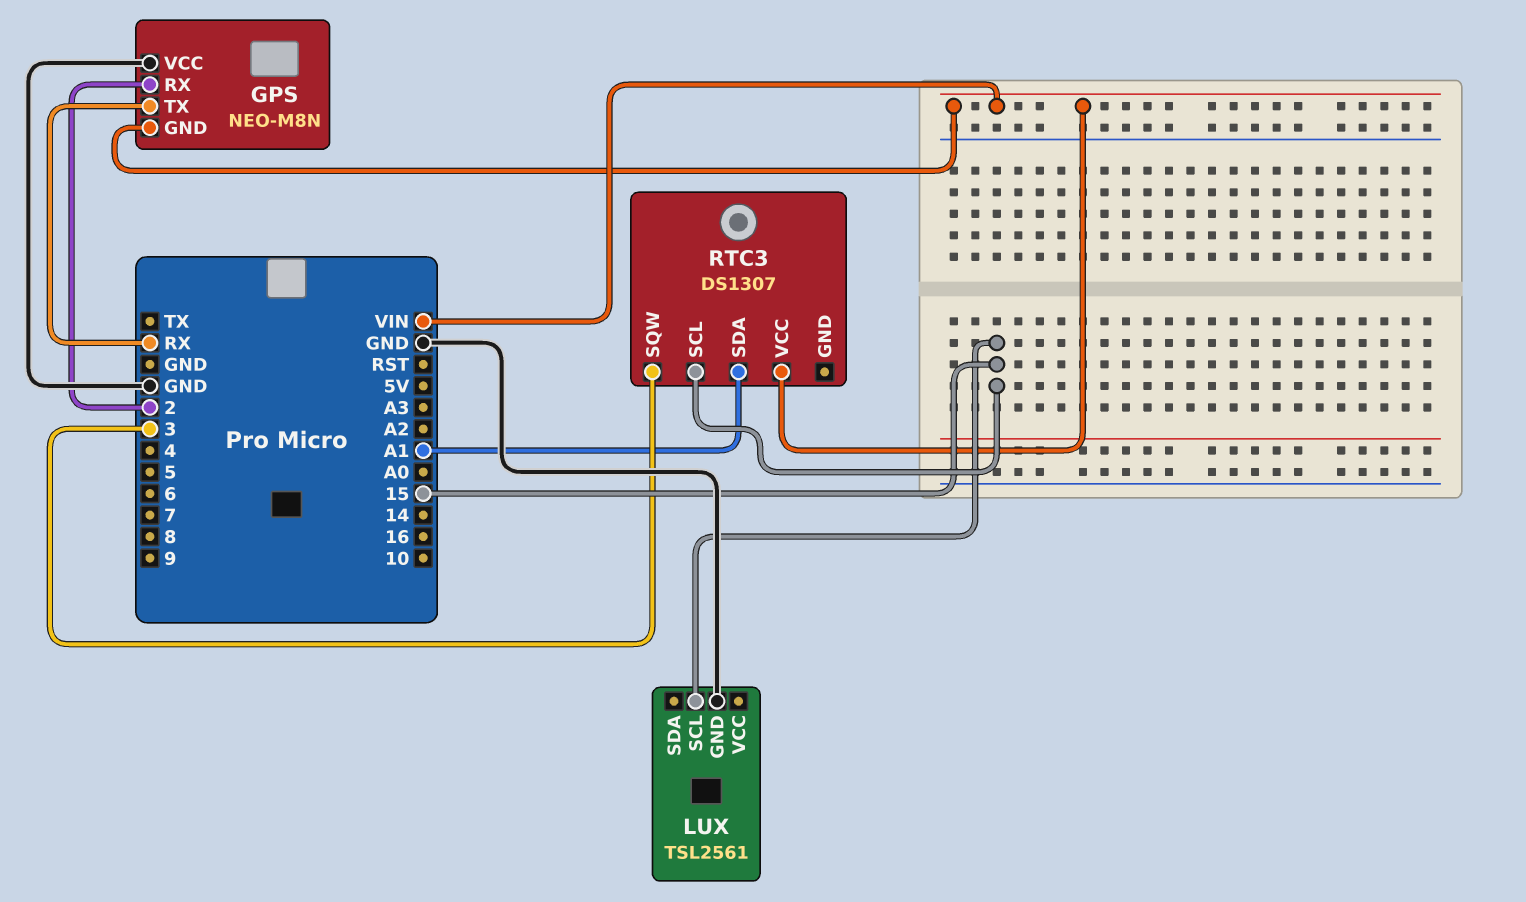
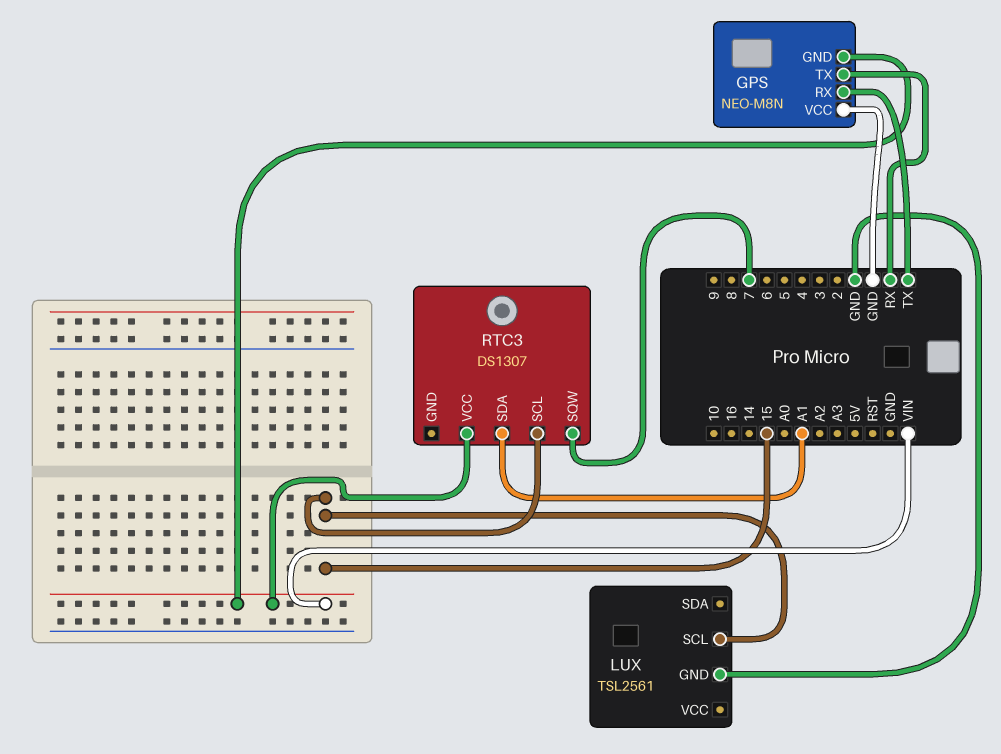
GPS pin RX: 2 -> TX
RTC3 pin SQW: 3 -> 7

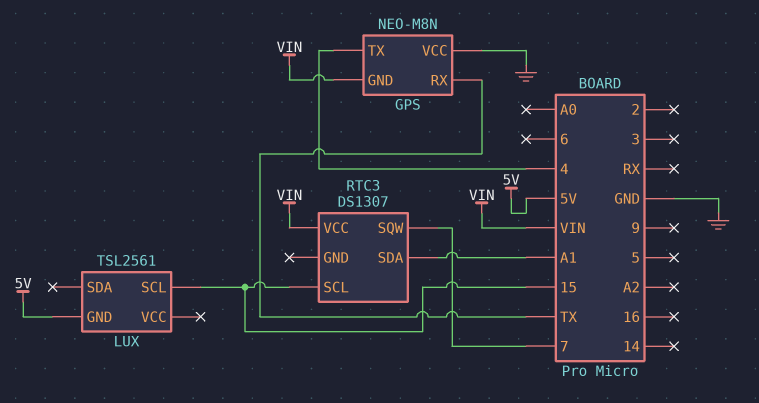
GPS pin TX: RX -> 4
LUX pin GND: GND -> 5V

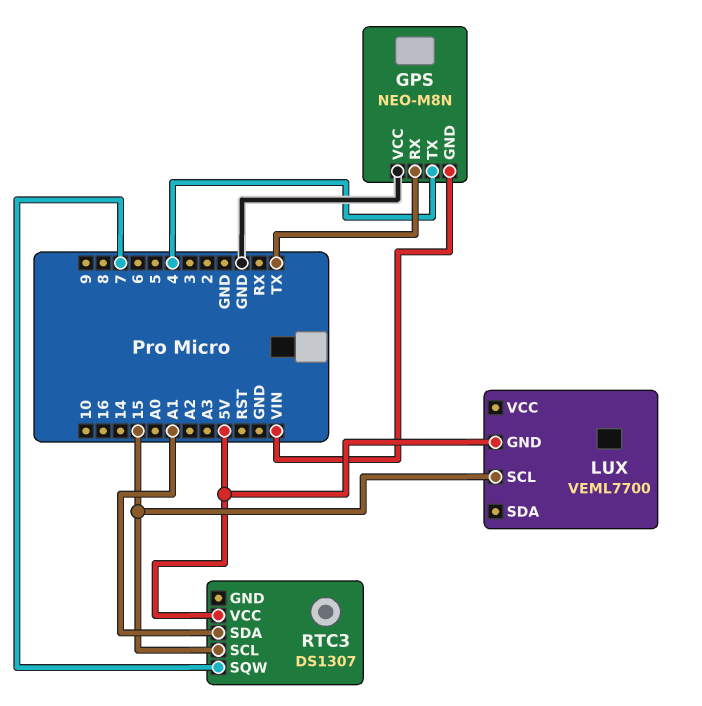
LUX: TSL2561 -> VEML7700
RTC3 pin VCC: VIN -> 5V

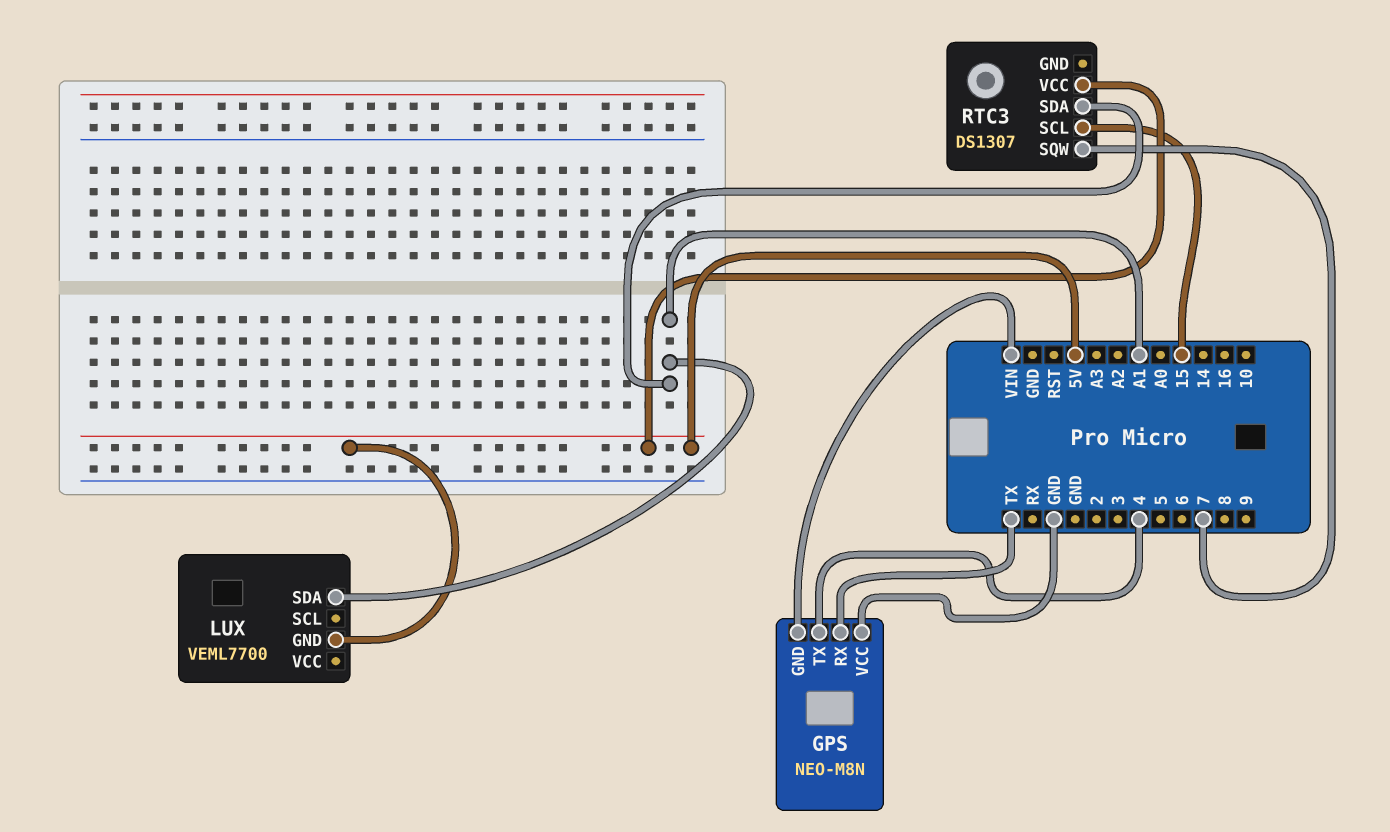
LUX pin SCL: 15 -> none
LUX pin SDA: none -> A1

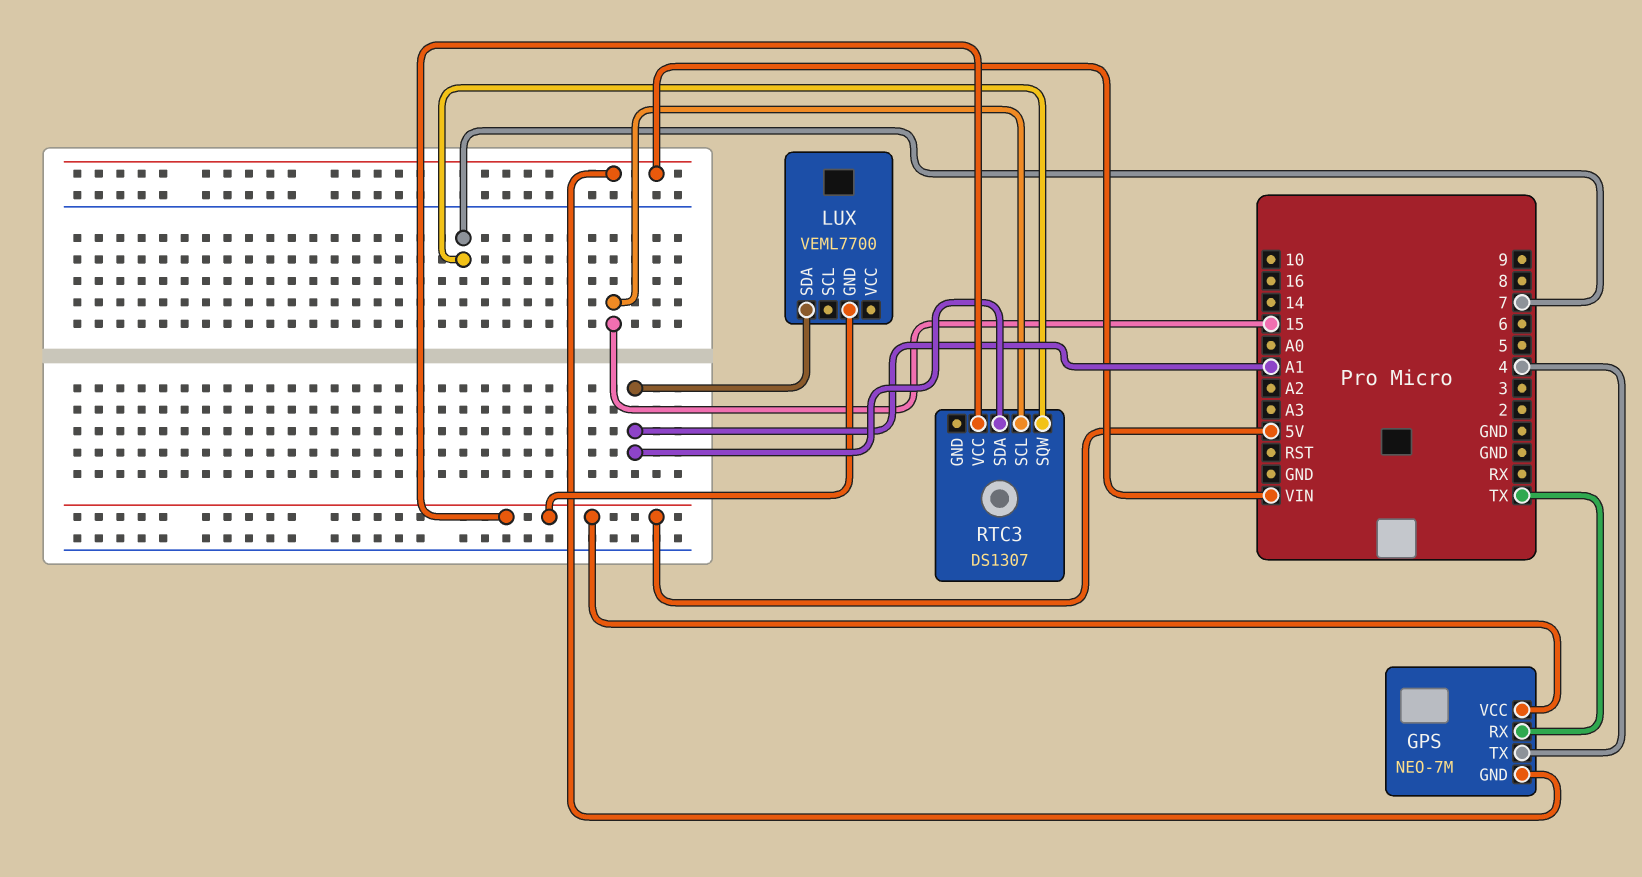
GPS: NEO-M8N -> NEO-7M
GPS pin VCC: GND -> 5V

